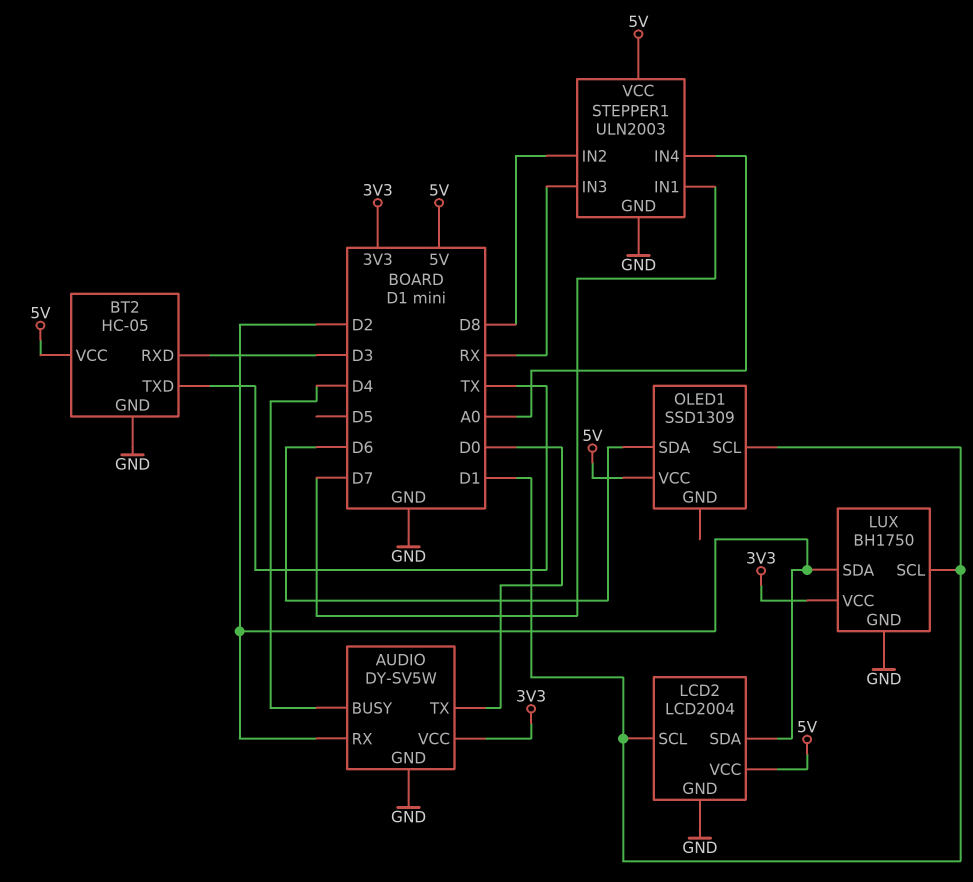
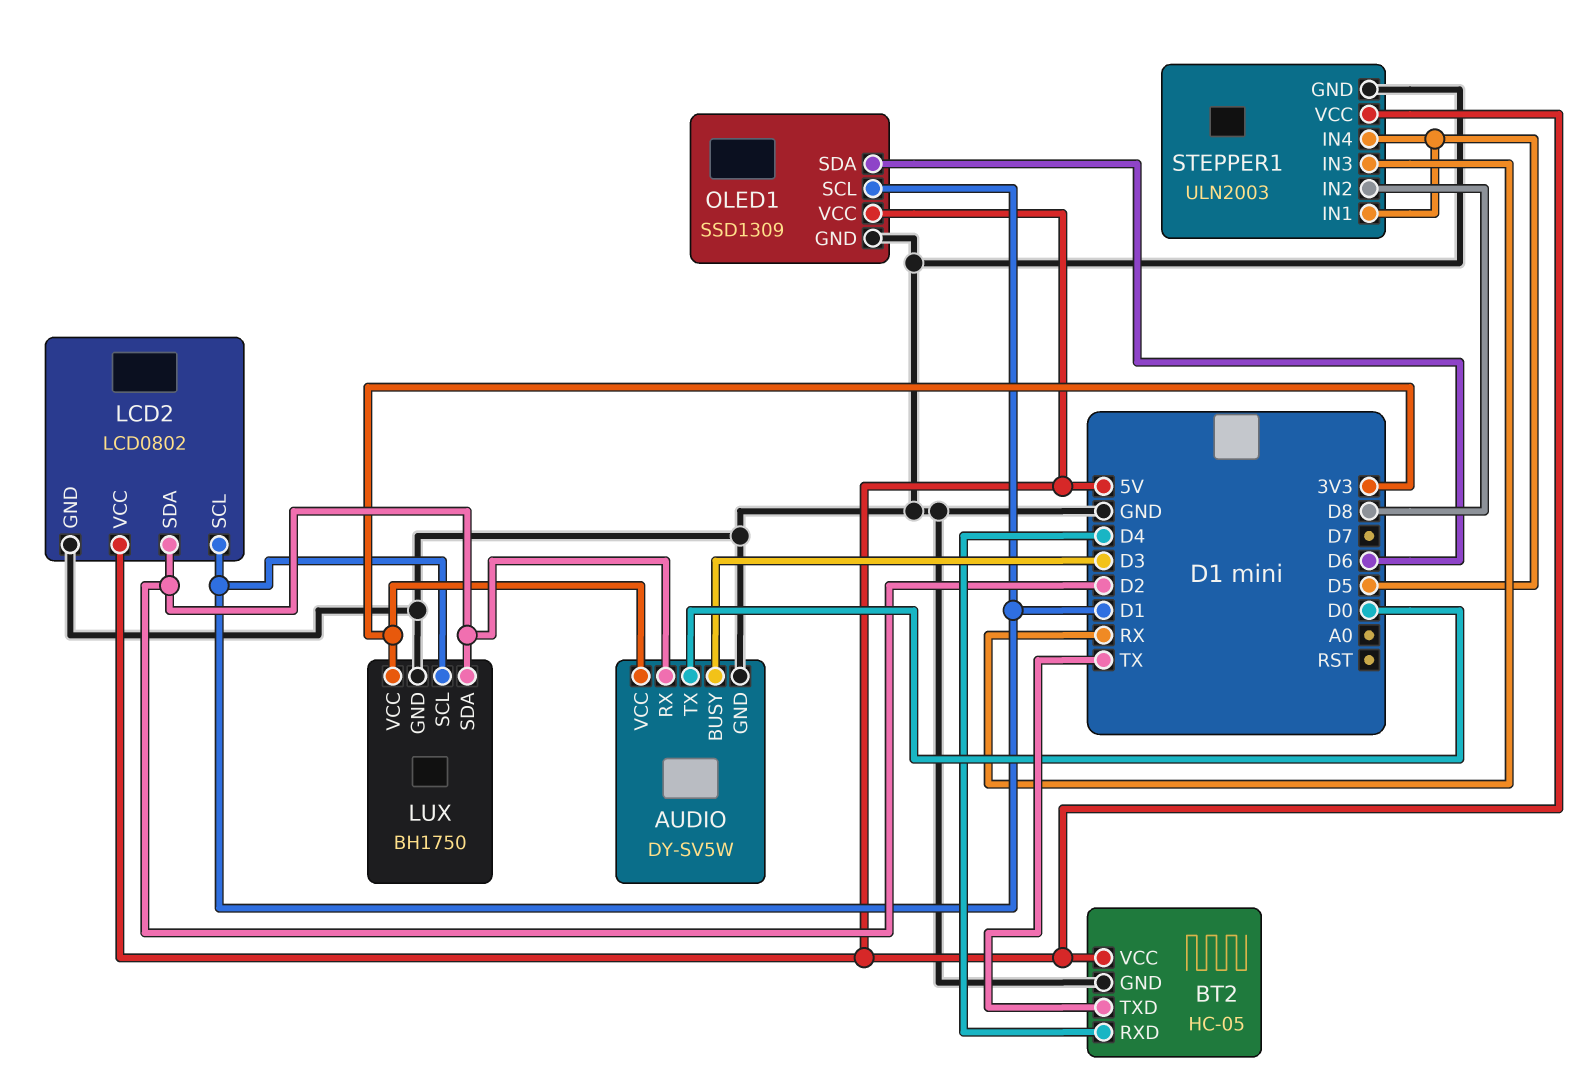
AUDIO pin BUSY: D4 -> D3
BT2 pin RXD: D3 -> D4
LCD2: LCD2004 -> LCD0802
OLED1 pin GND: none -> GND
STEPPER1 pin IN1: D7 -> D5
STEPPER1 pin IN4: A0 -> D5

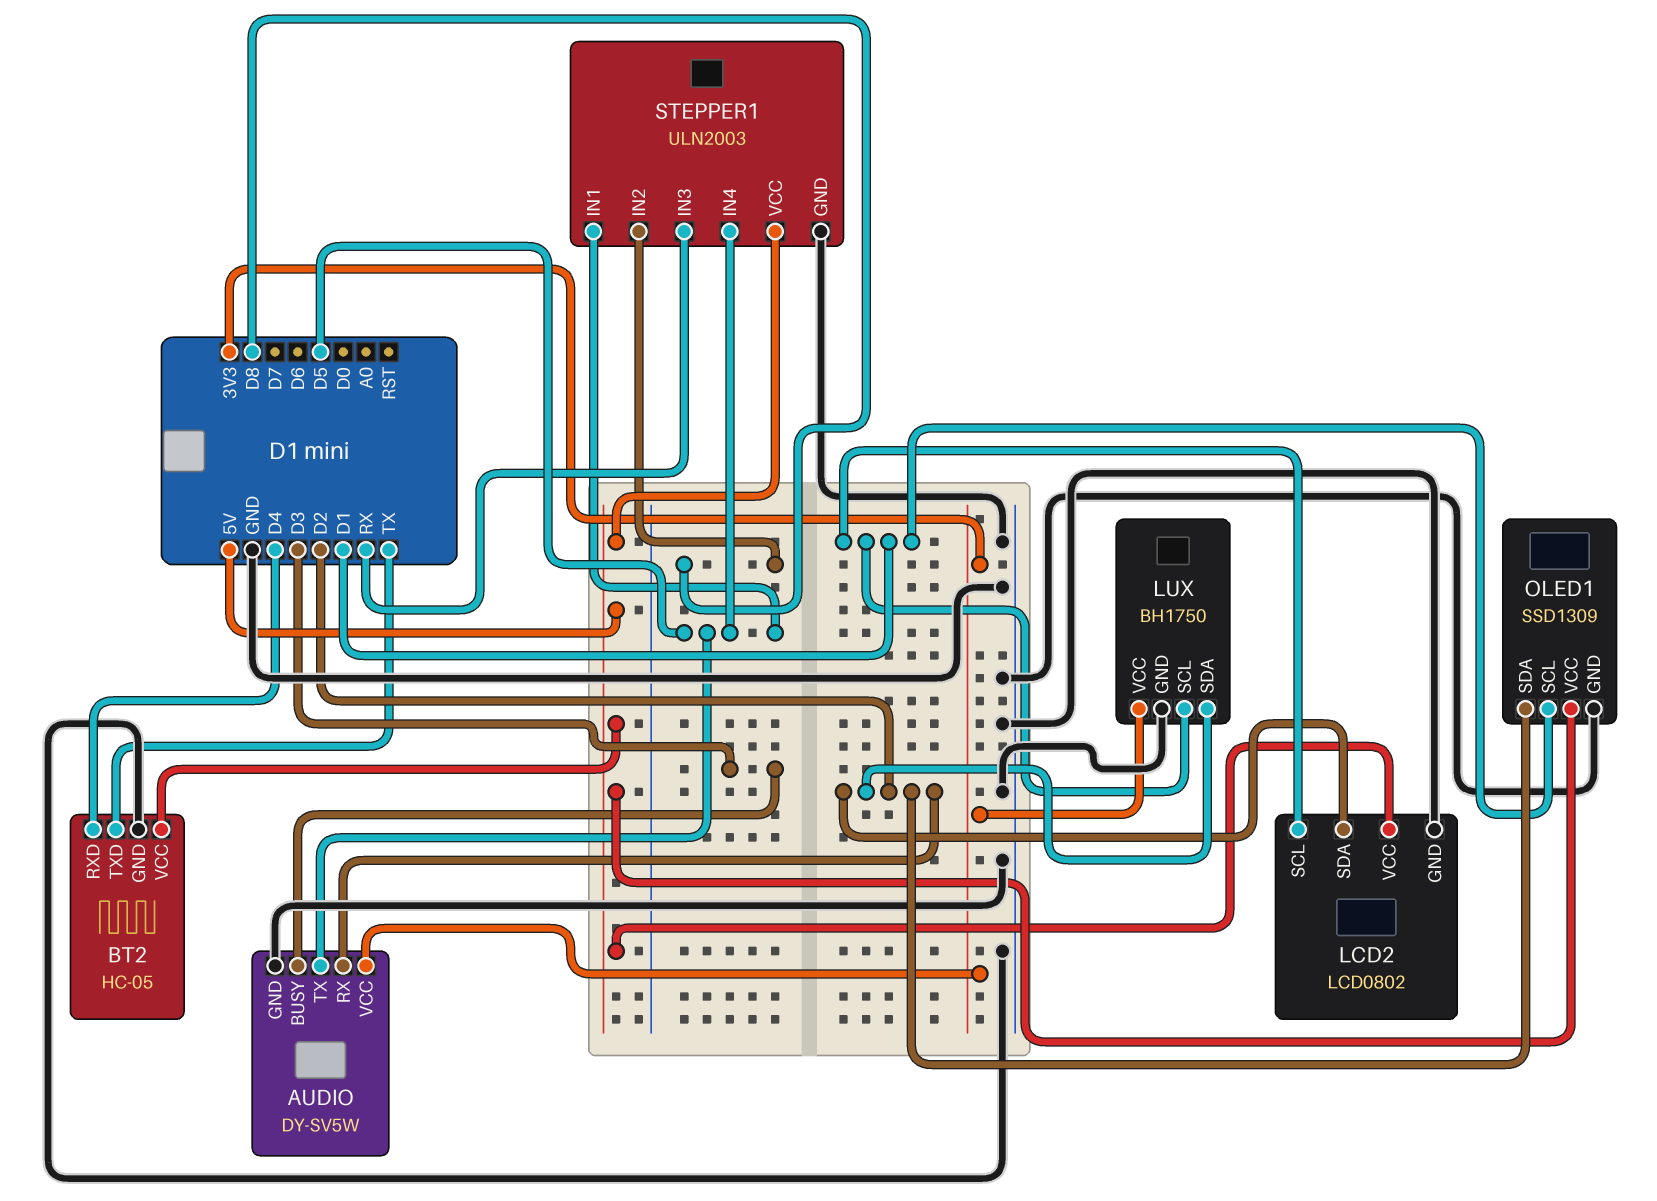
AUDIO pin TX: D0 -> D5
OLED1 pin SDA: D6 -> D2

